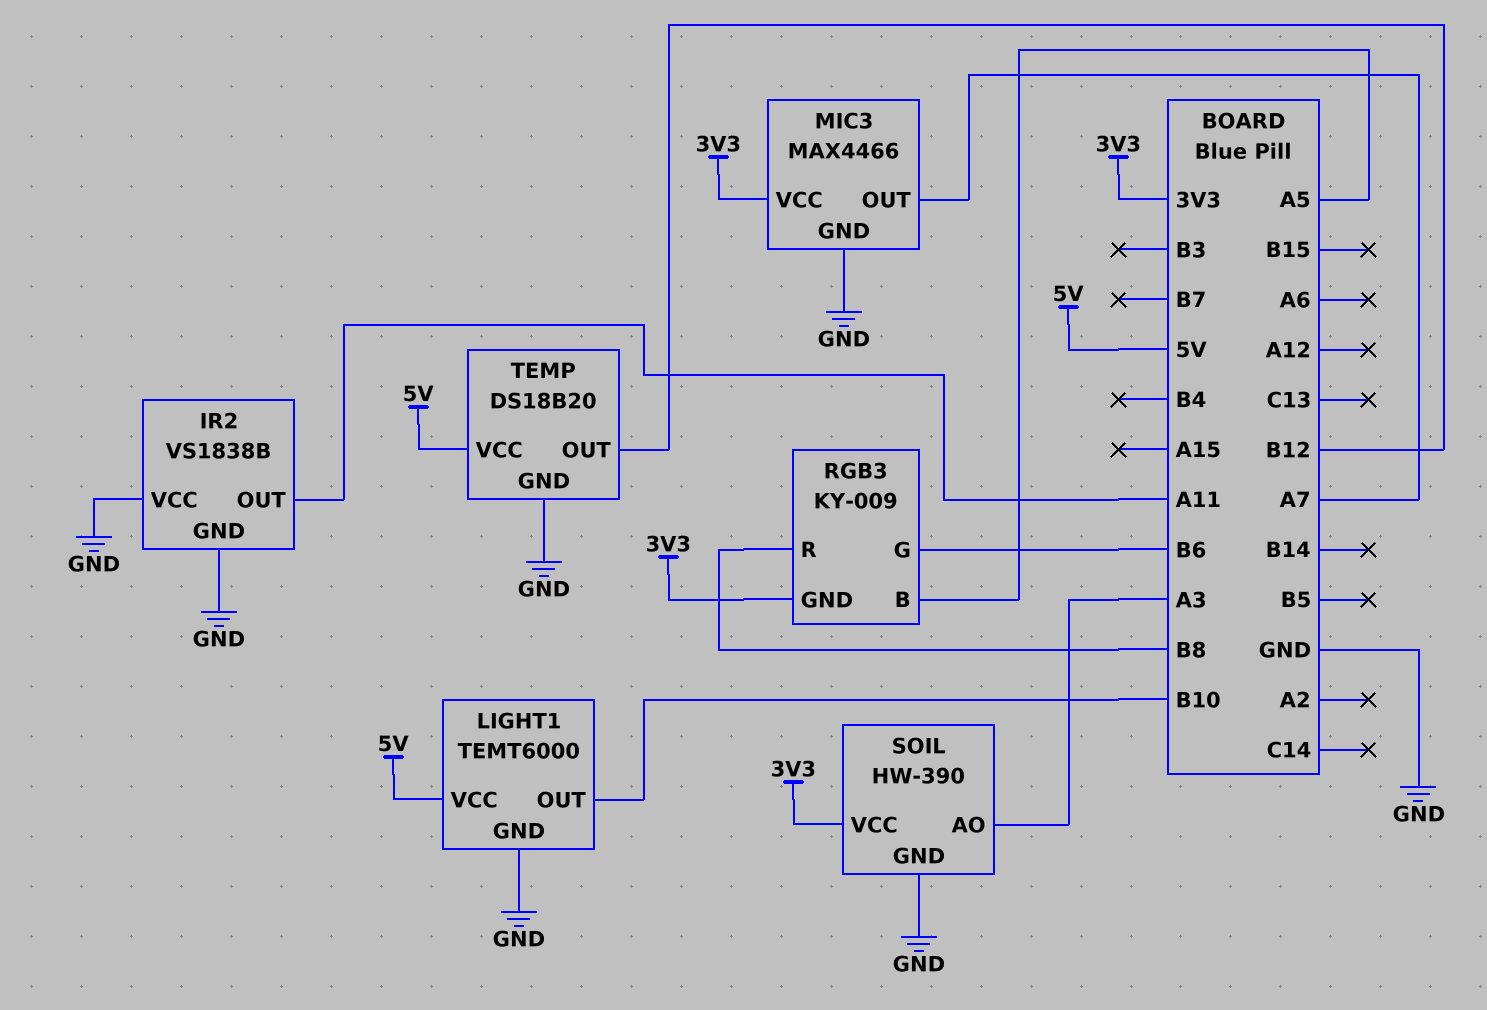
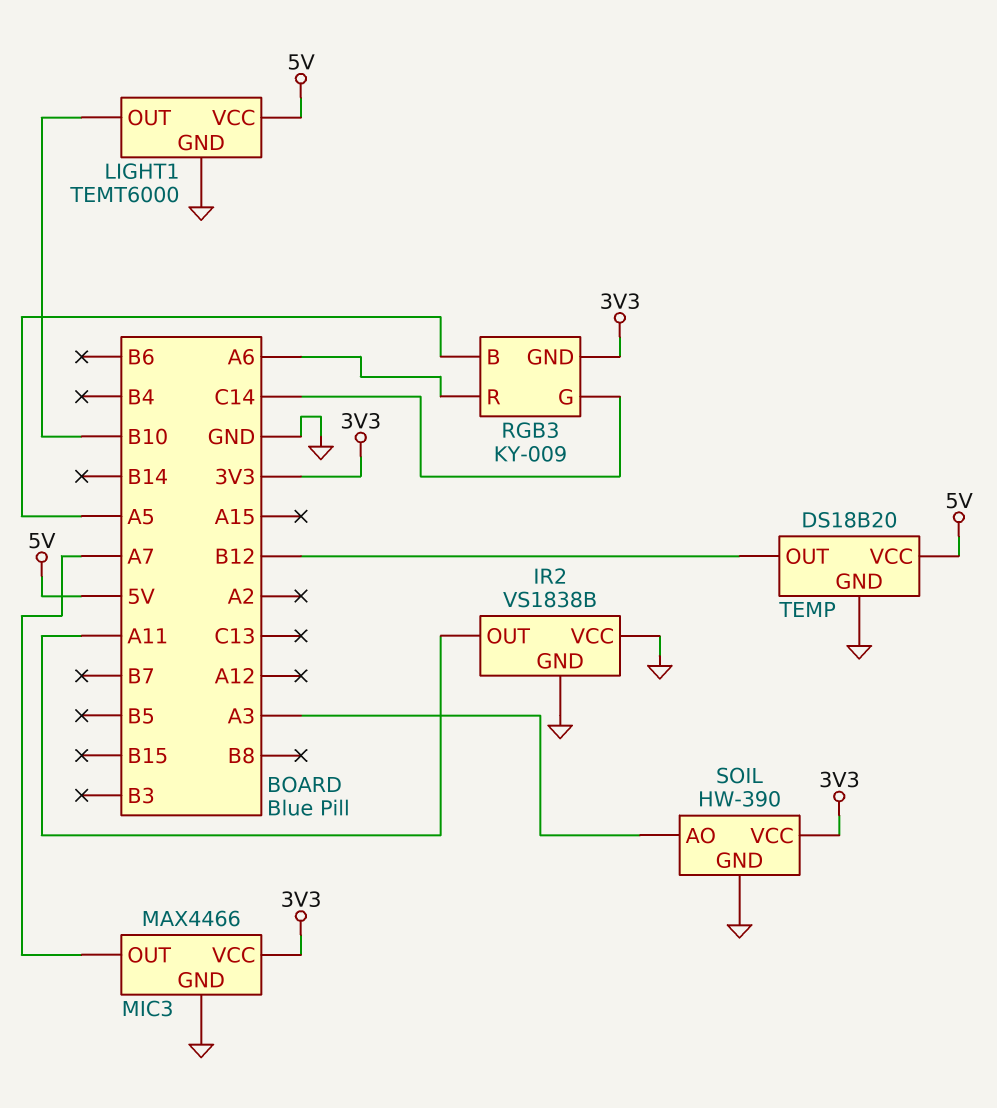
RGB3 pin G: B6 -> C14
RGB3 pin R: B8 -> A6

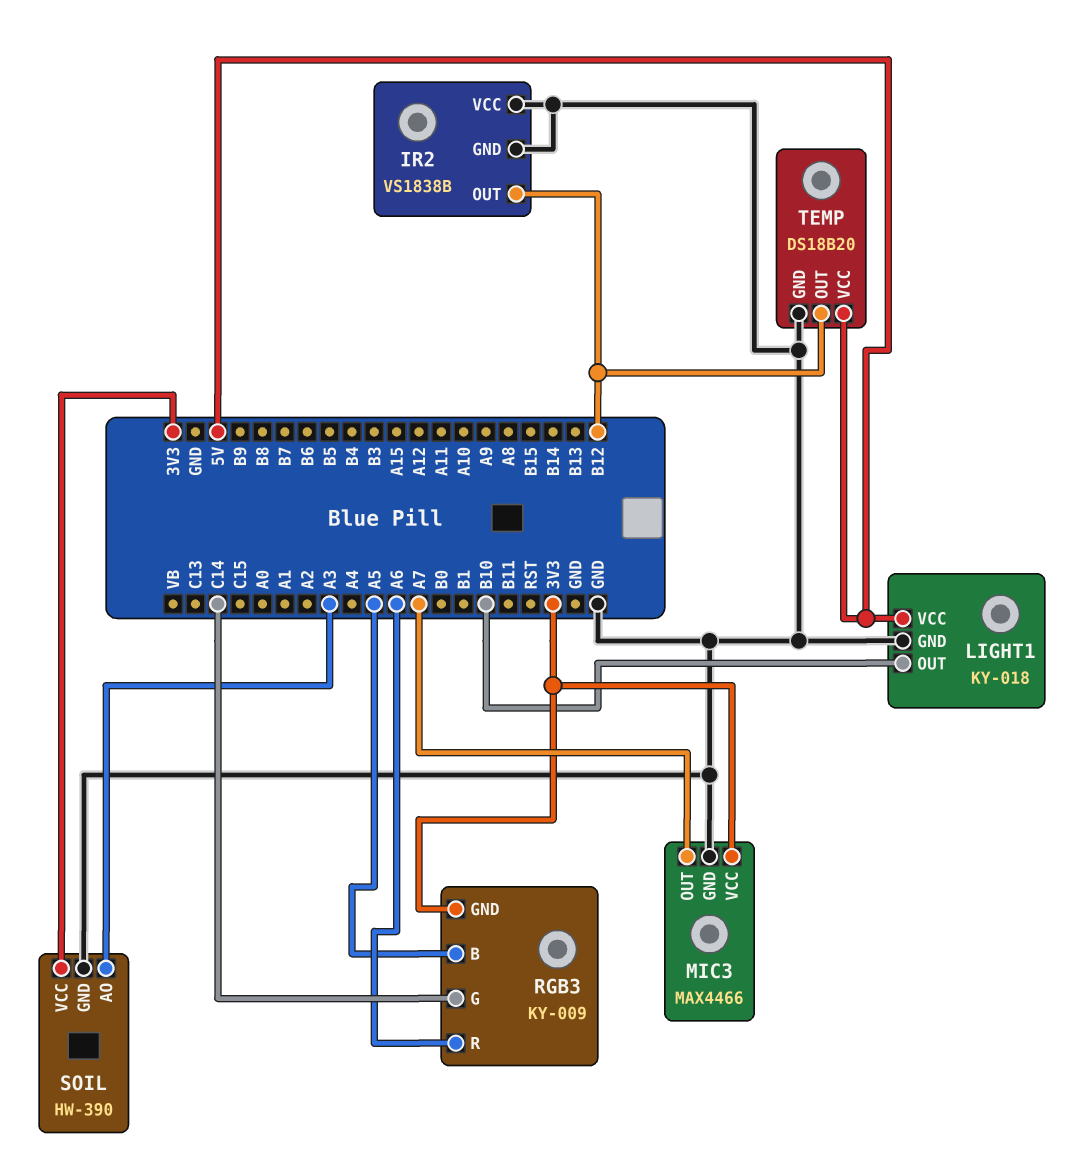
IR2 pin OUT: A11 -> B12
LIGHT1: TEMT6000 -> KY-018

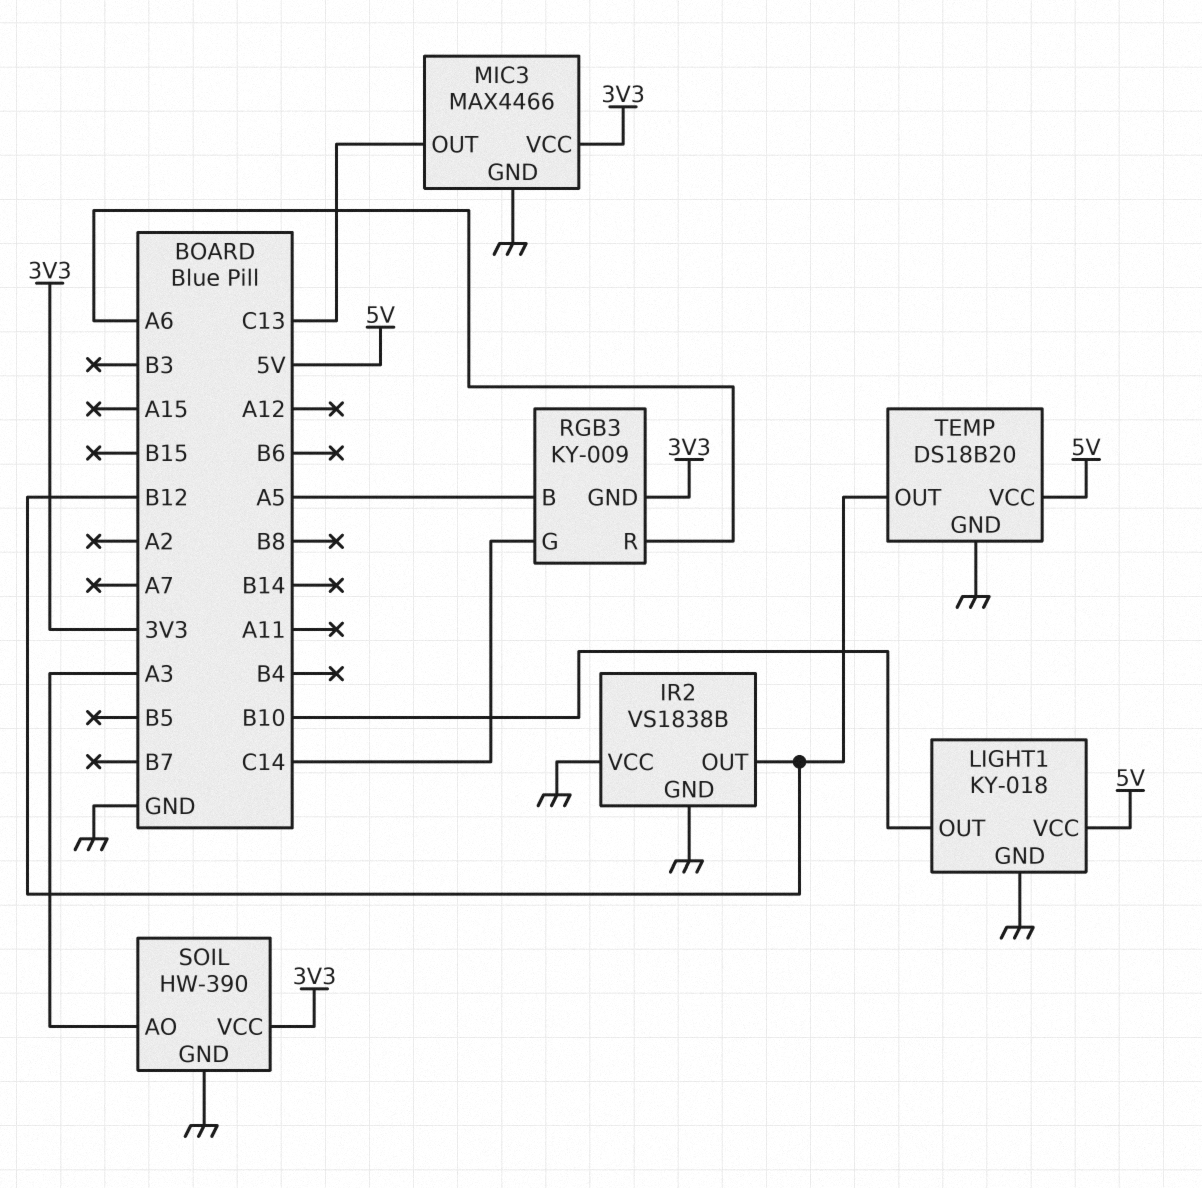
MIC3 pin OUT: A7 -> C13

